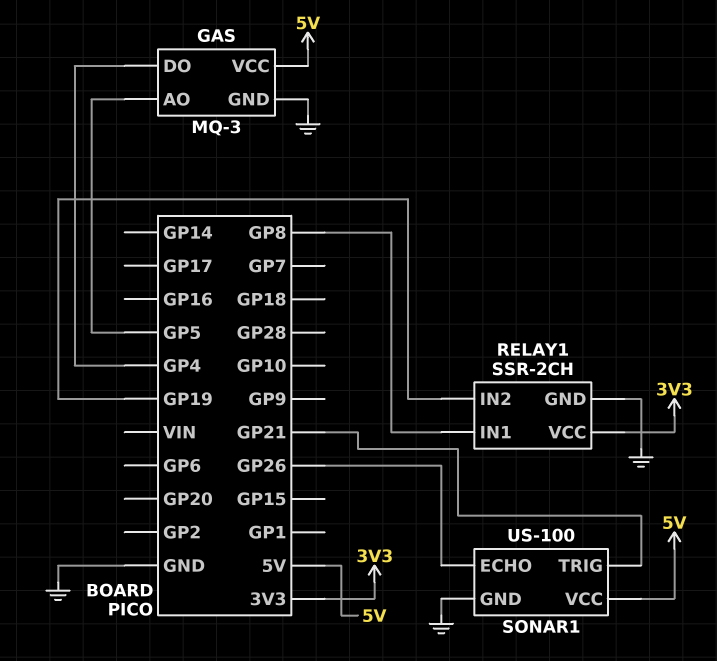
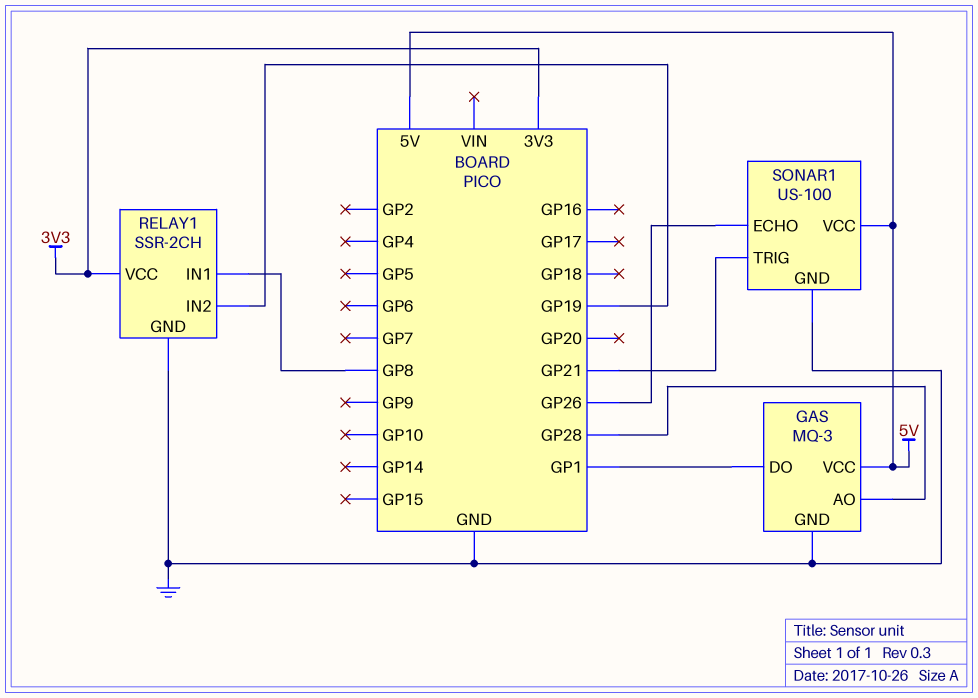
GAS pin AO: GP5 -> GP28
GAS pin DO: GP4 -> GP1

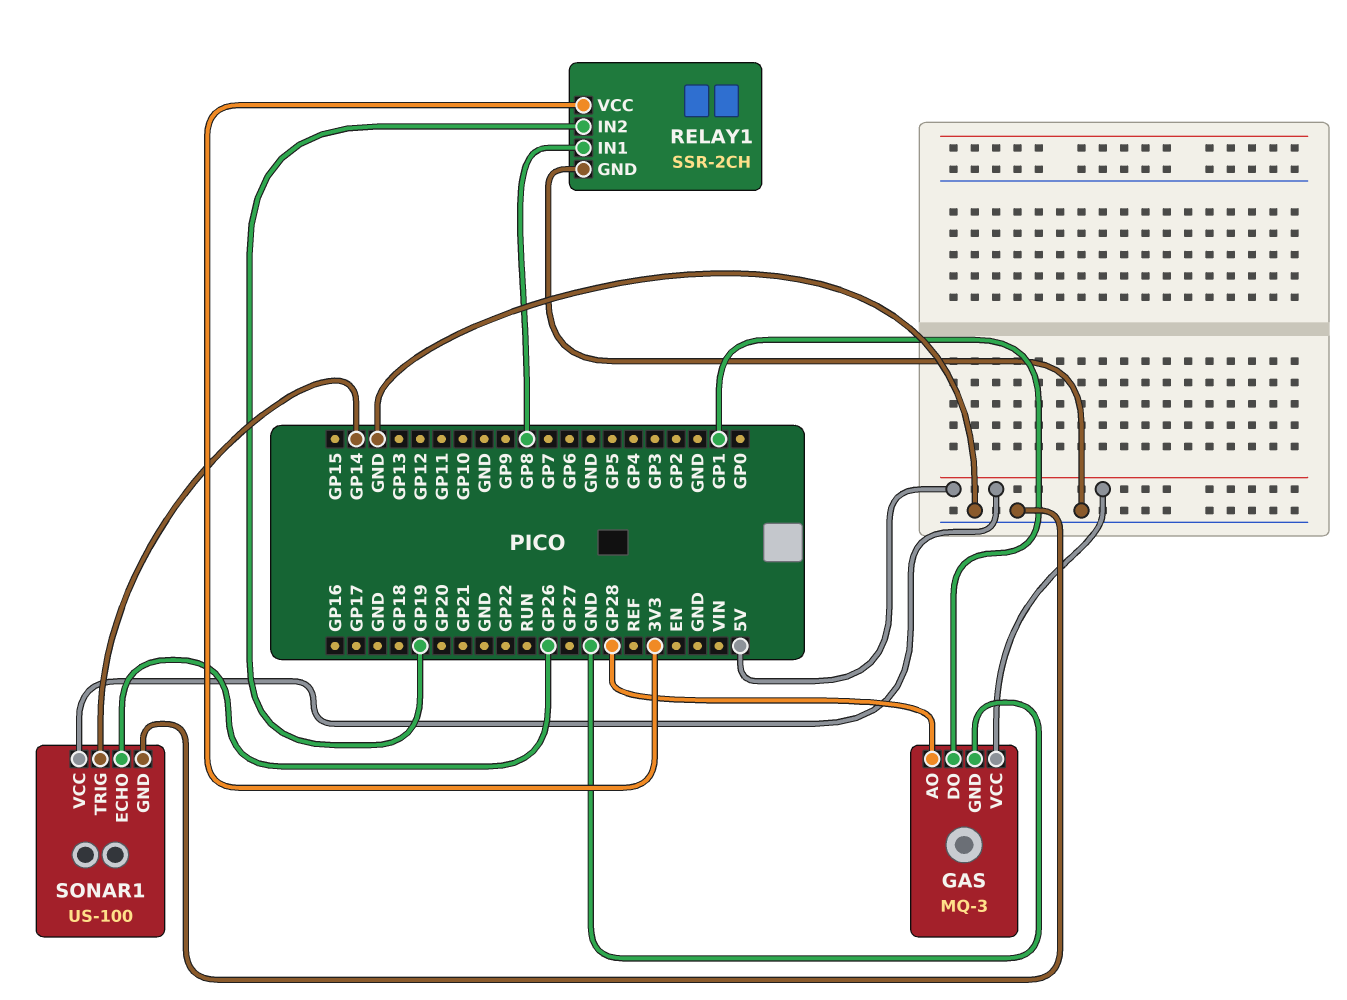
SONAR1 pin TRIG: GP21 -> GP14

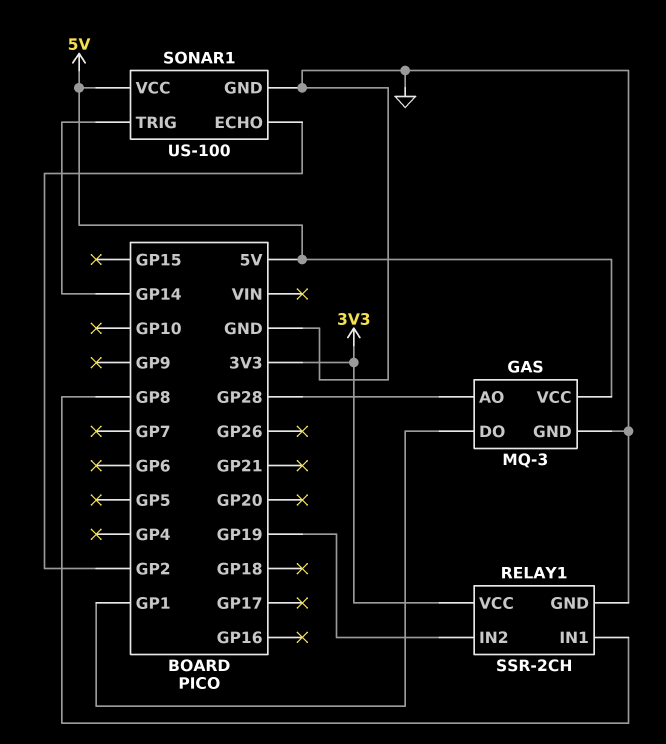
SONAR1 pin ECHO: GP26 -> GP2

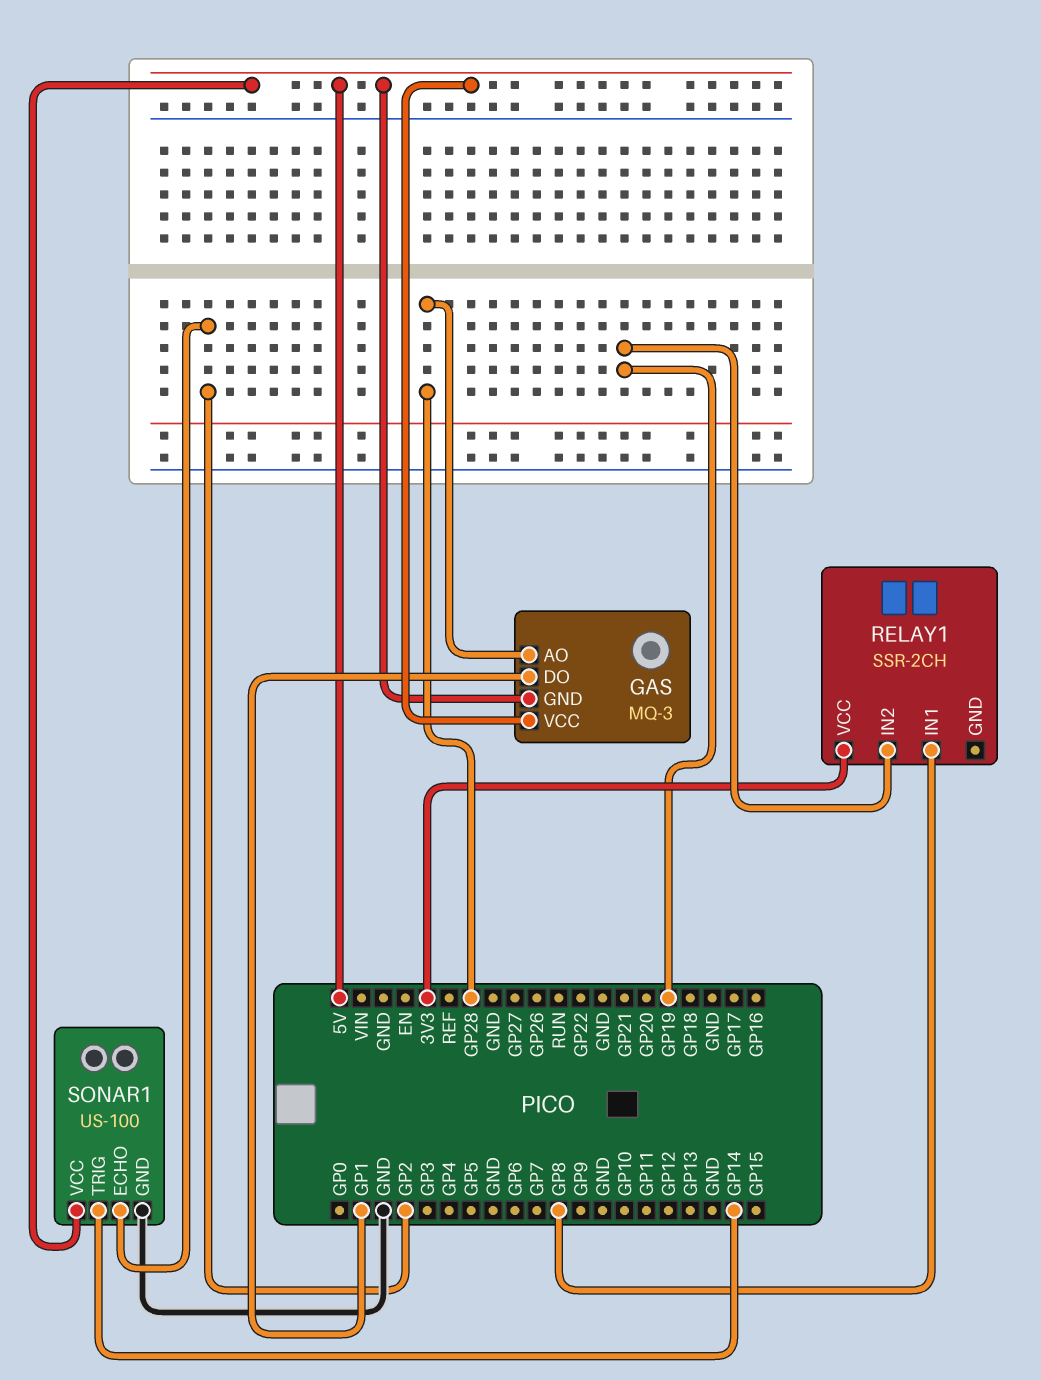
GAS pin GND: GND -> 5V
RELAY1 pin GND: GND -> none

